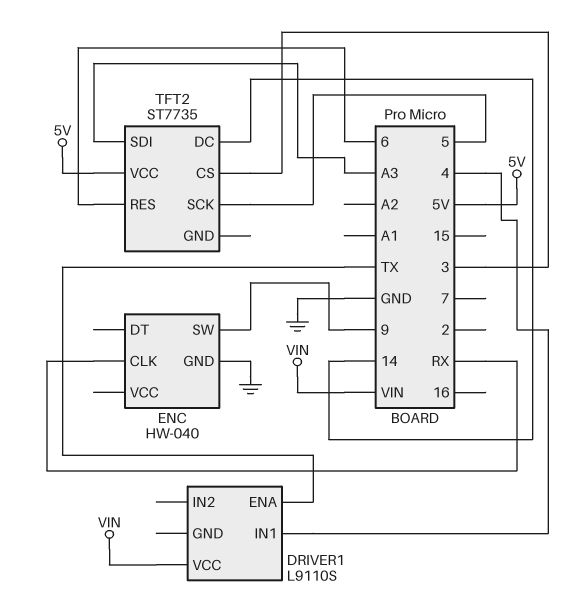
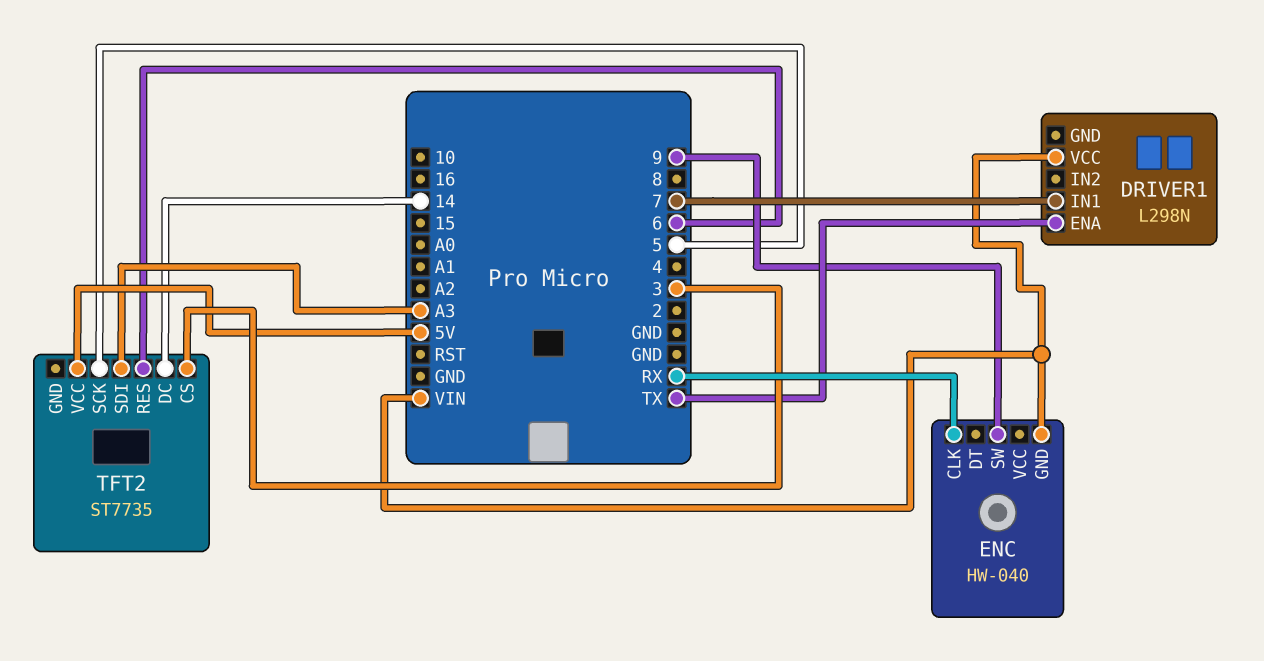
DRIVER1: L9110S -> L298N
DRIVER1 pin IN1: 4 -> 7
ENC pin GND: GND -> VIN

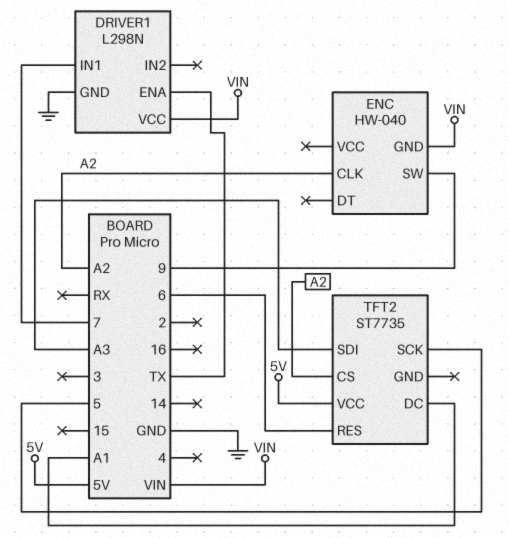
DRIVER1 pin GND: none -> GND
ENC pin CLK: RX -> A2
TFT2 pin CS: 3 -> A2
TFT2 pin DC: 14 -> A1

